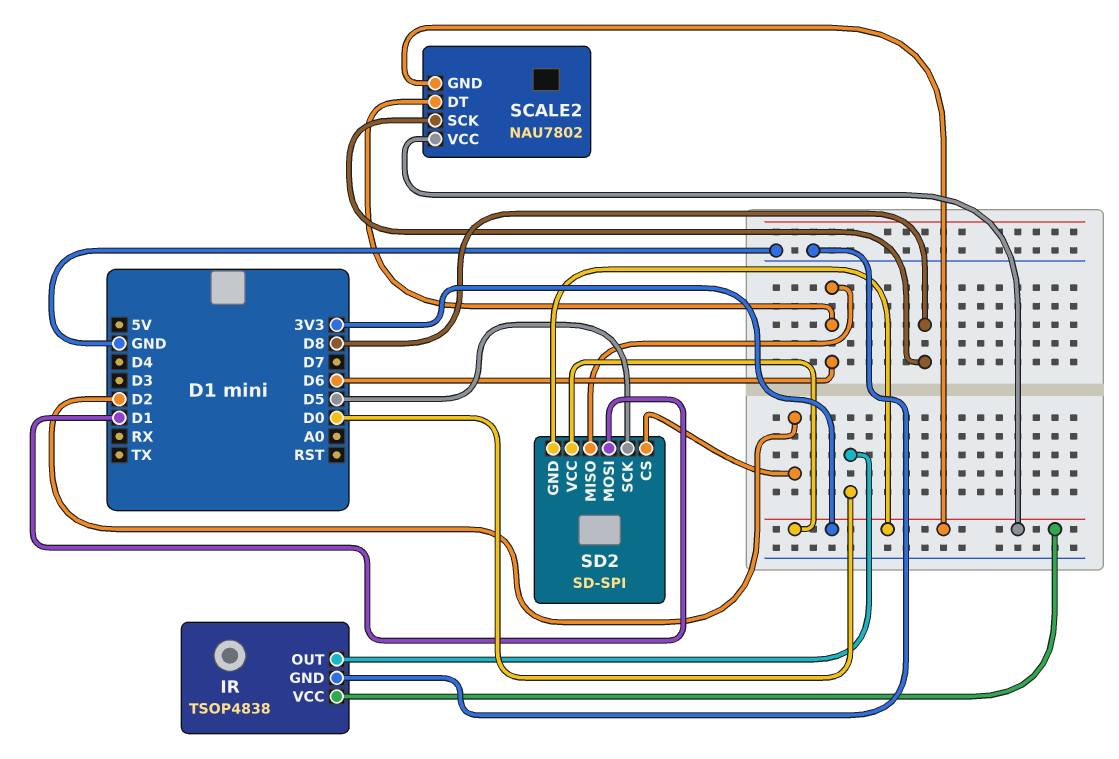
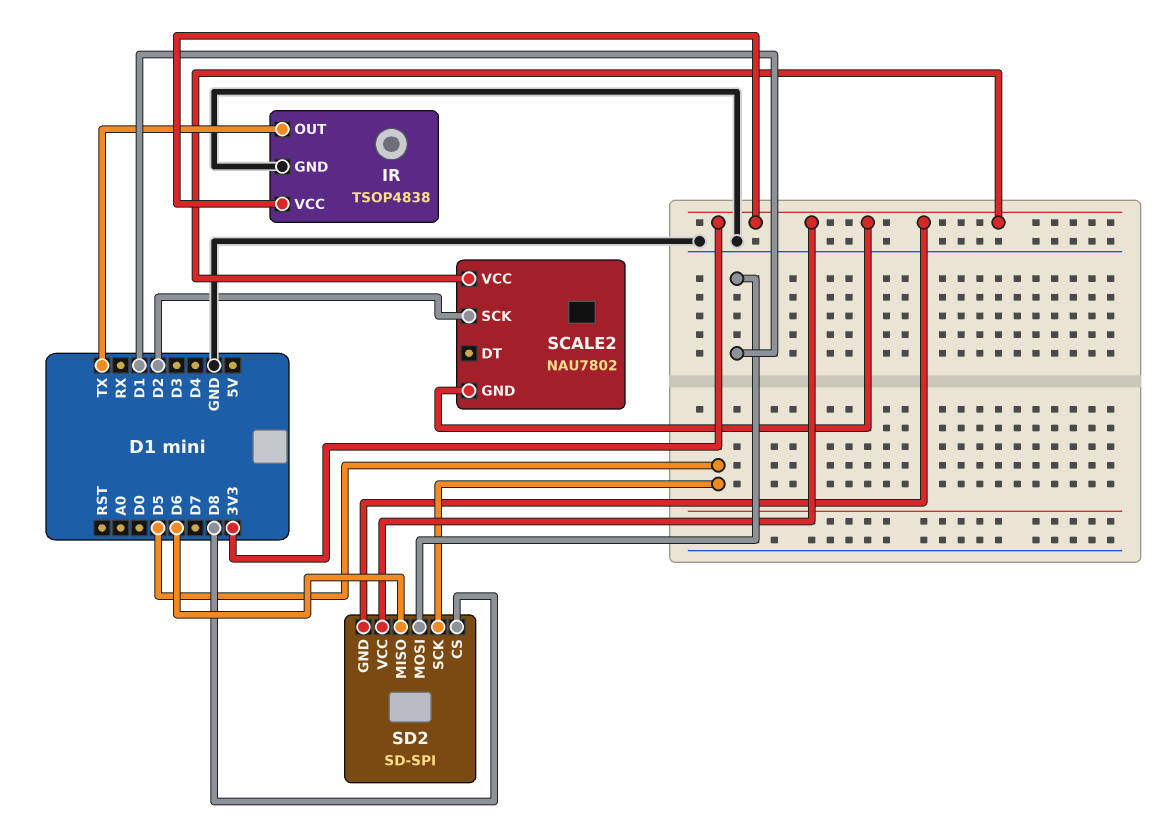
IR pin OUT: D0 -> TX
SCALE2 pin DT: D6 -> none
SCALE2 pin SCK: D8 -> D2
SD2 pin CS: D2 -> D8

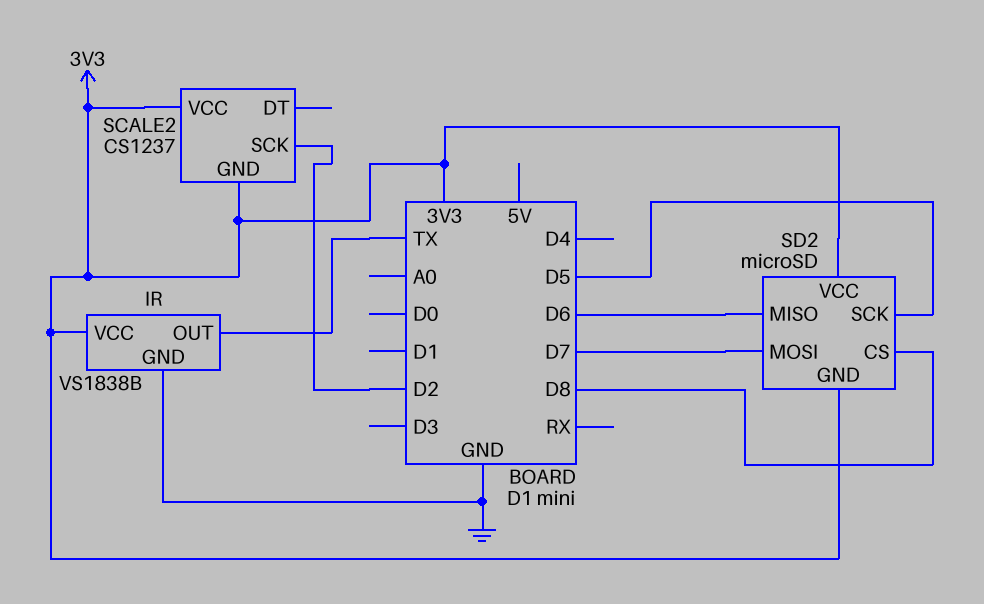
IR: TSOP4838 -> VS1838B
SCALE2: NAU7802 -> CS1237
SD2: SD-SPI -> microSD
SD2 pin MOSI: D1 -> D7

